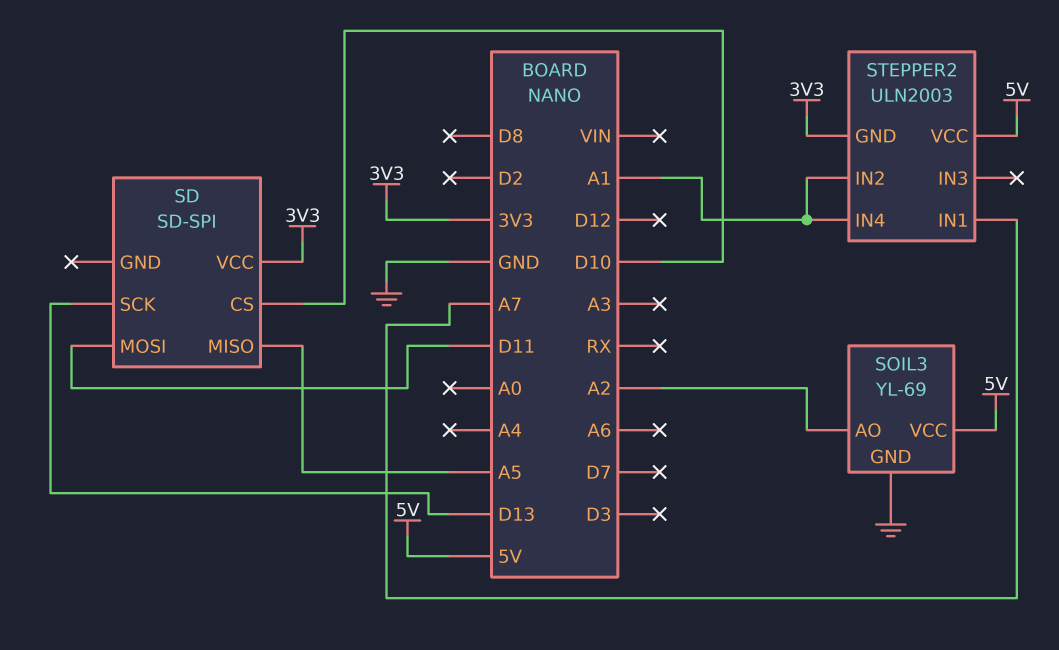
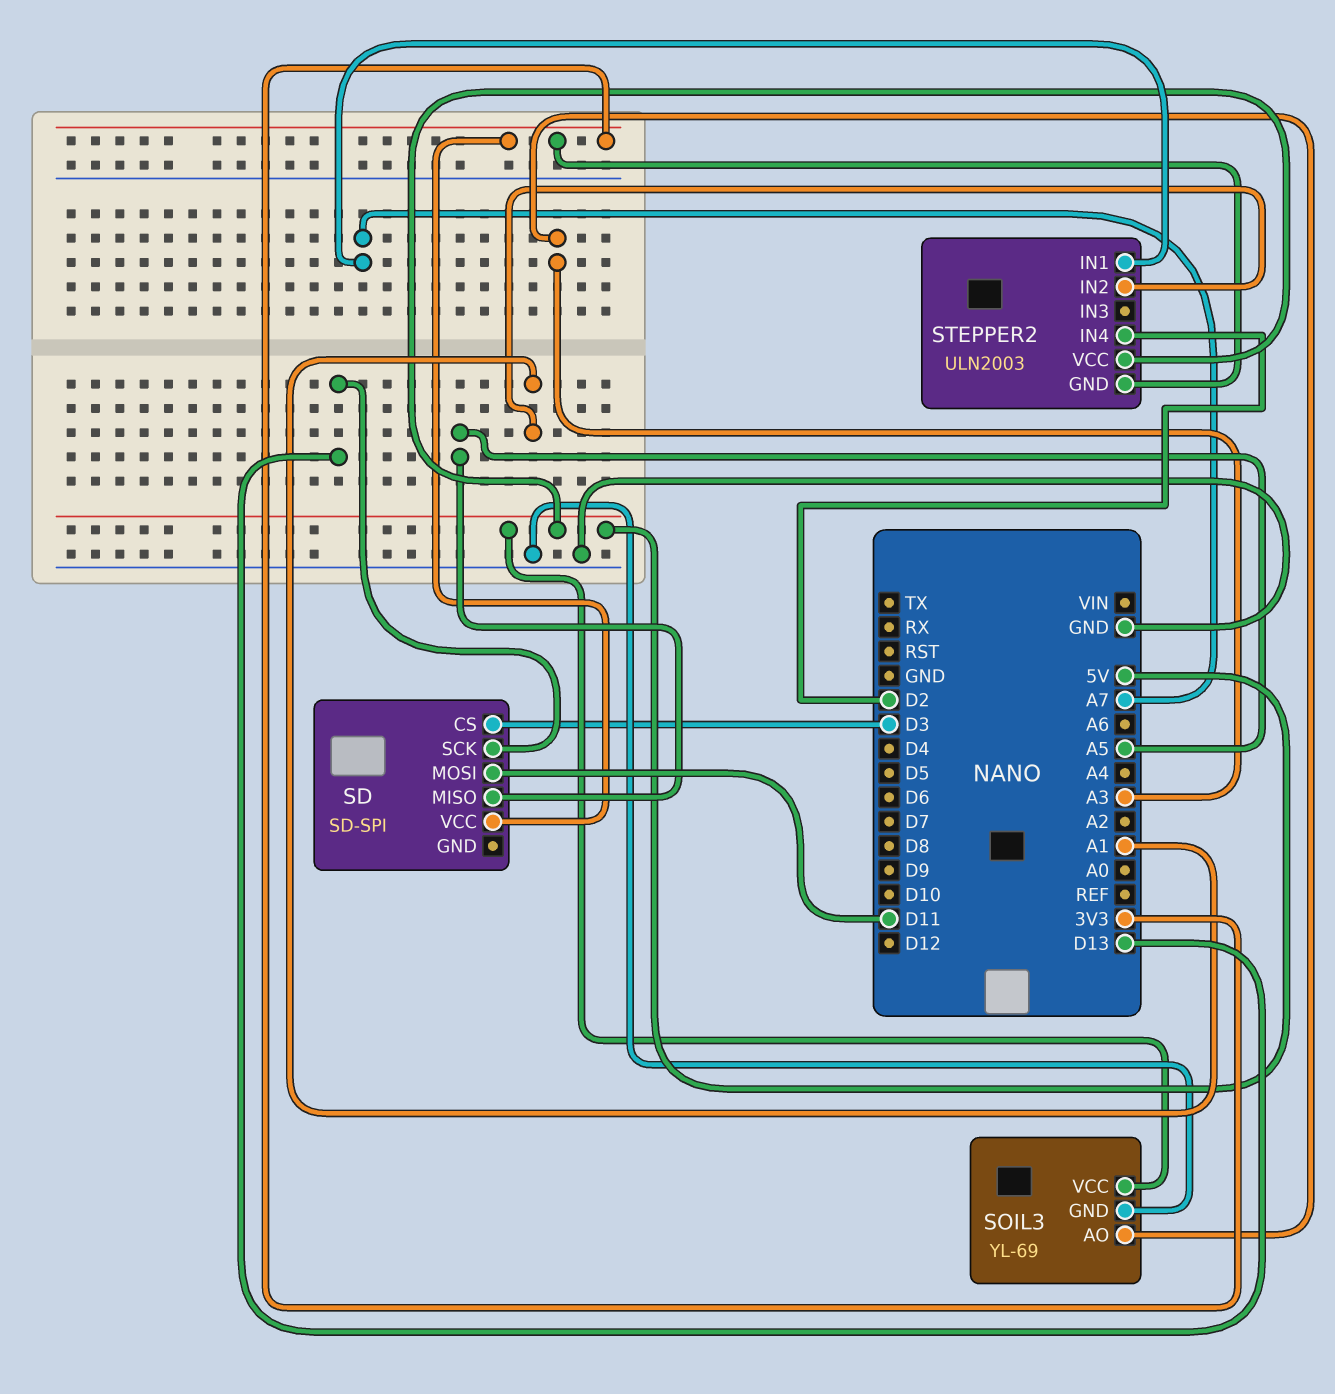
SD pin CS: D10 -> D3
SOIL3 pin AO: A2 -> A3
STEPPER2 pin IN4: A1 -> D2

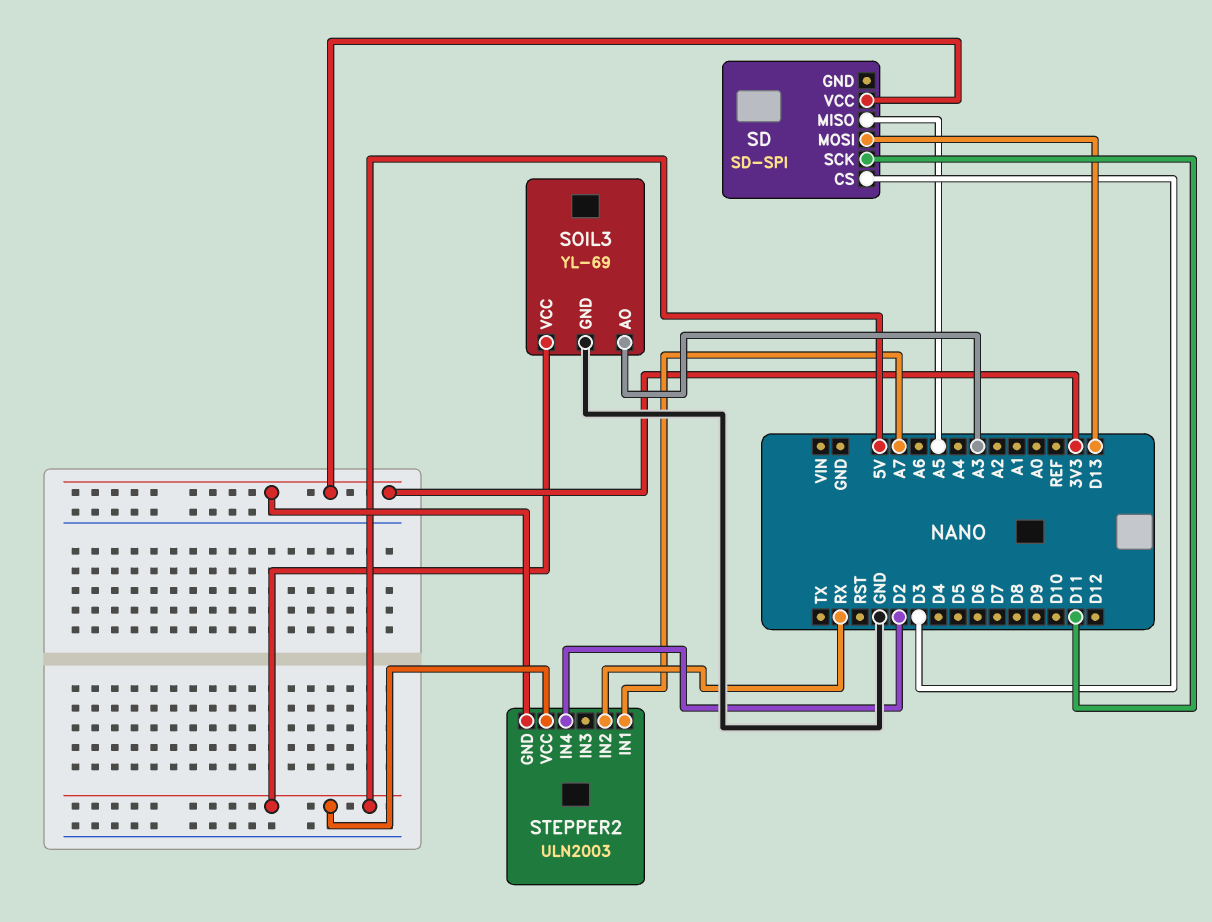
SD pin MOSI: D11 -> D13
SD pin SCK: D13 -> D11
STEPPER2 pin IN2: A1 -> RX

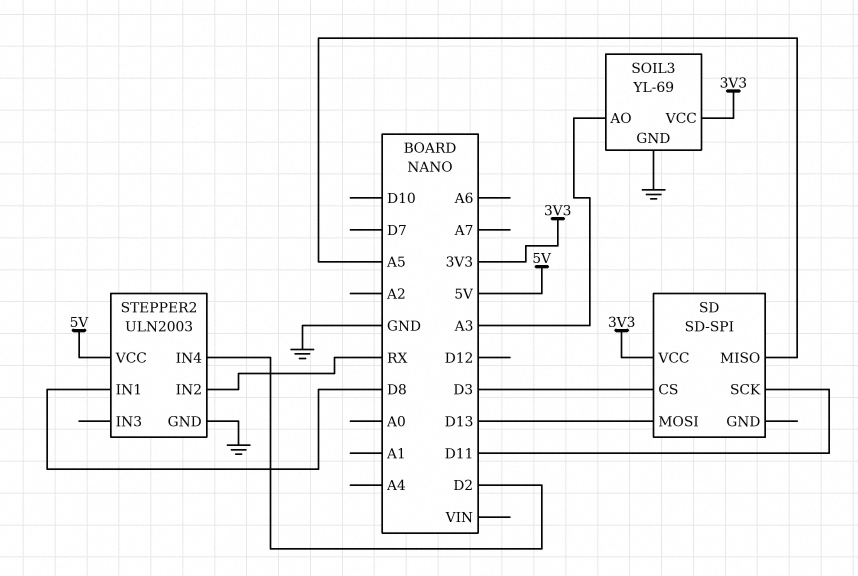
SOIL3 pin VCC: 5V -> 3V3
STEPPER2 pin GND: 3V3 -> GND
STEPPER2 pin IN1: A7 -> D8

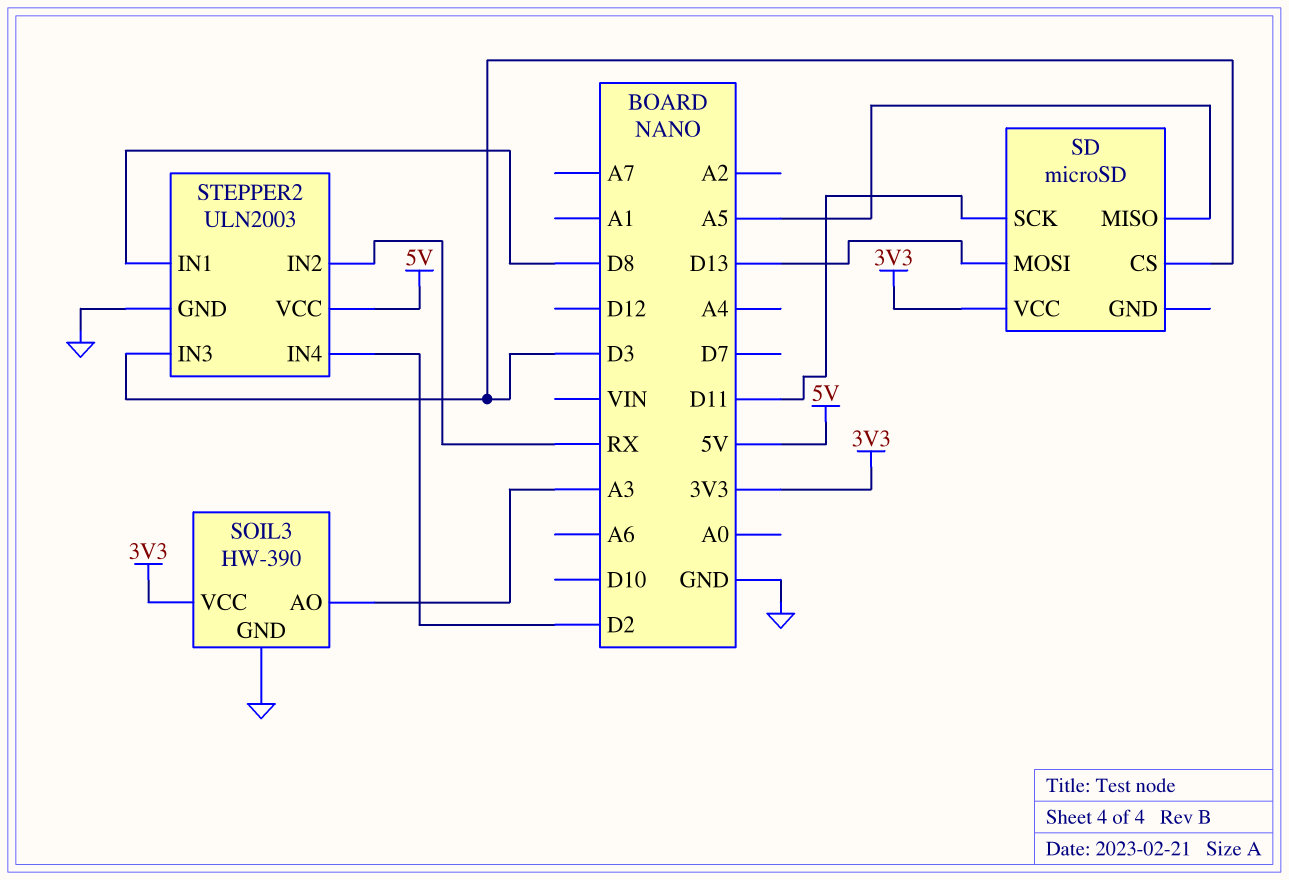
SD: SD-SPI -> microSD
SOIL3: YL-69 -> HW-390
STEPPER2 pin IN3: none -> D3

